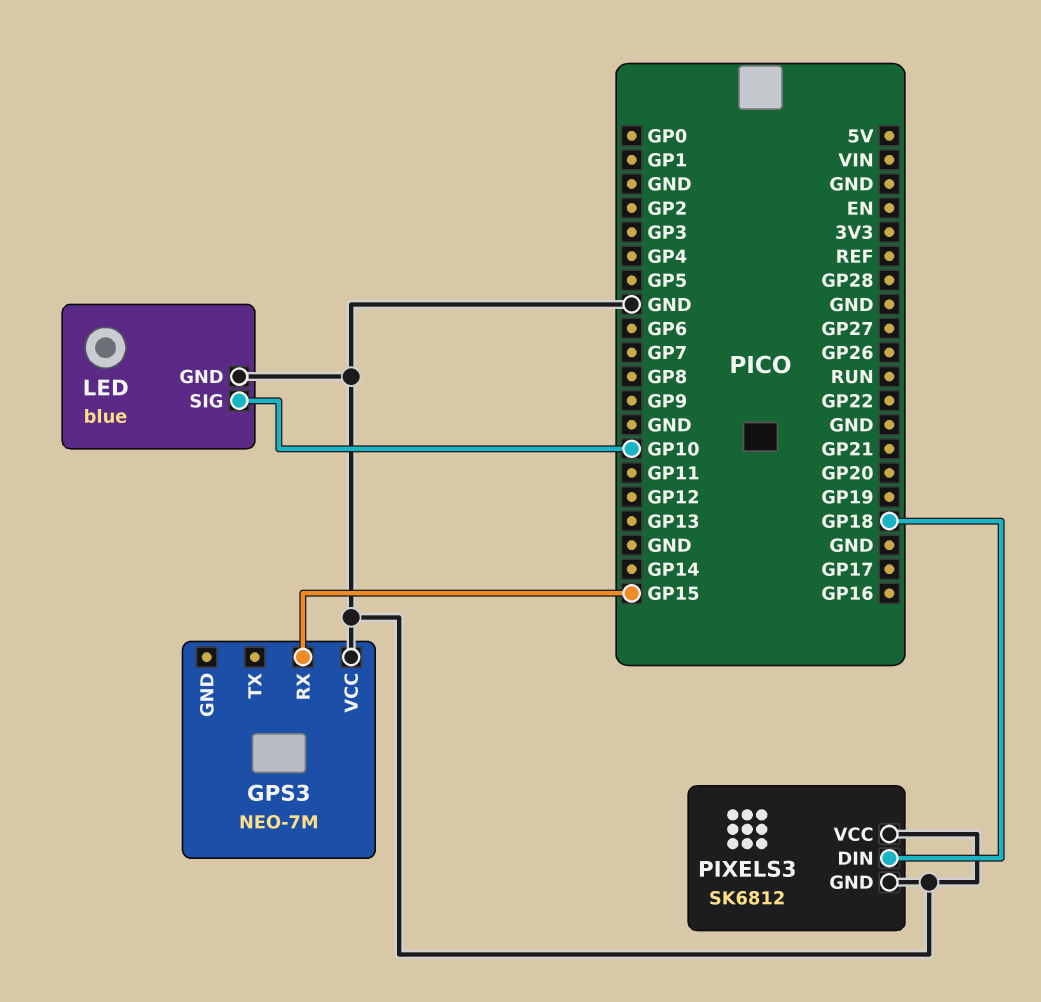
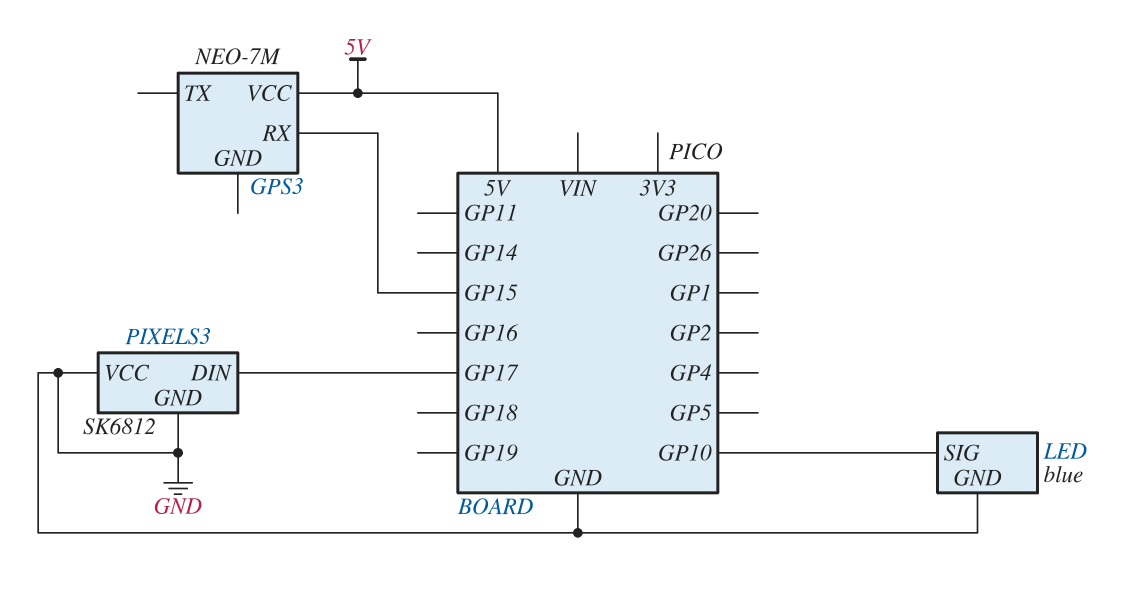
GPS3 pin VCC: GND -> 5V
PIXELS3 pin DIN: GP18 -> GP17

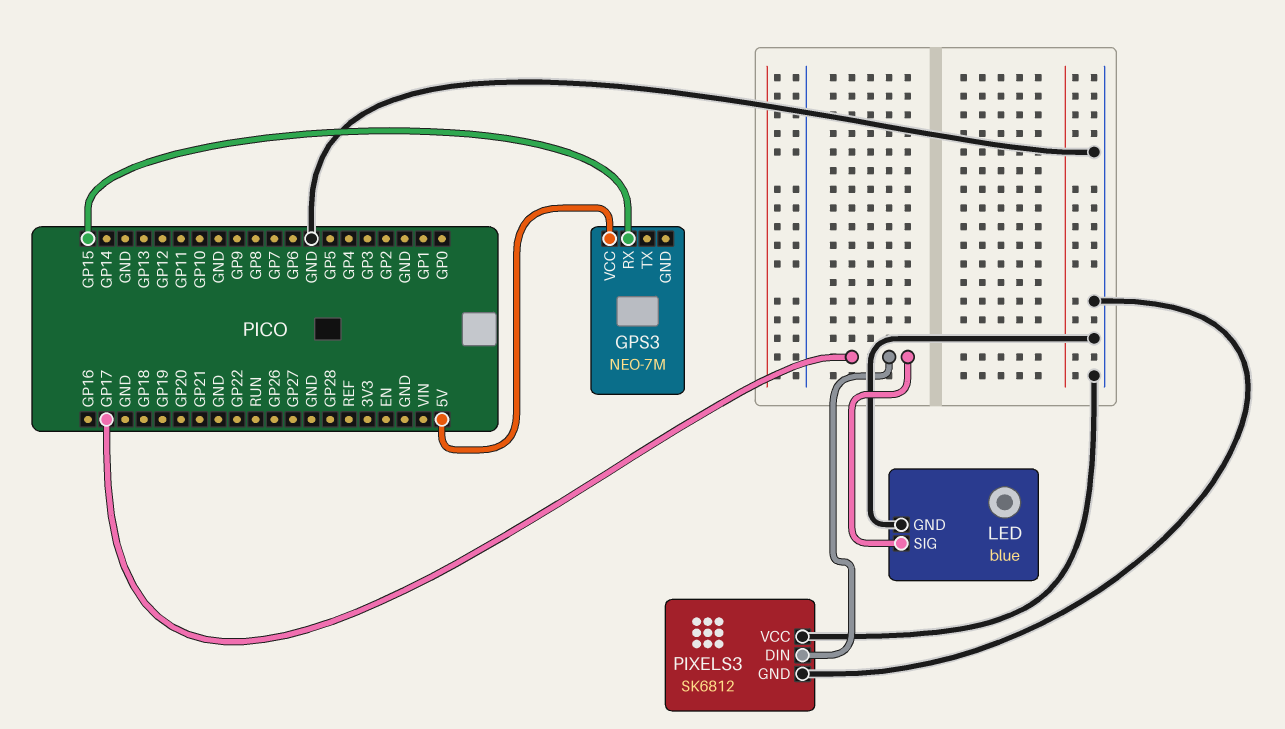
LED pin SIG: GP10 -> GP17

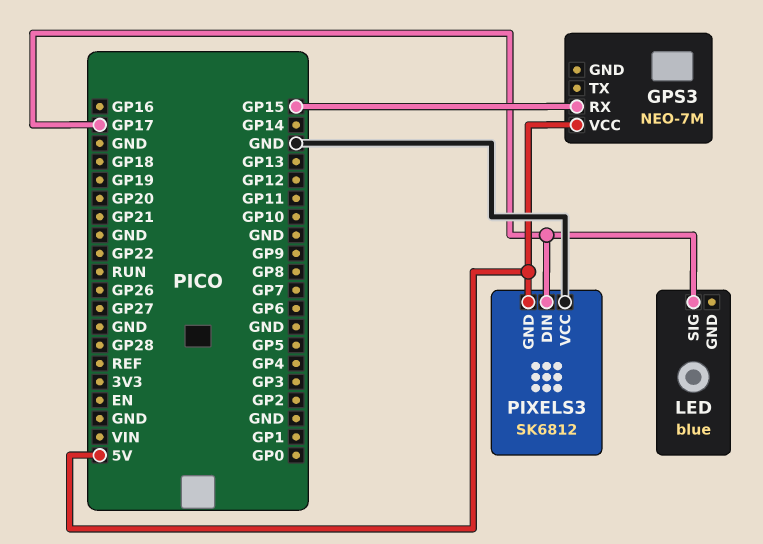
LED pin GND: GND -> none
PIXELS3 pin GND: GND -> 5V

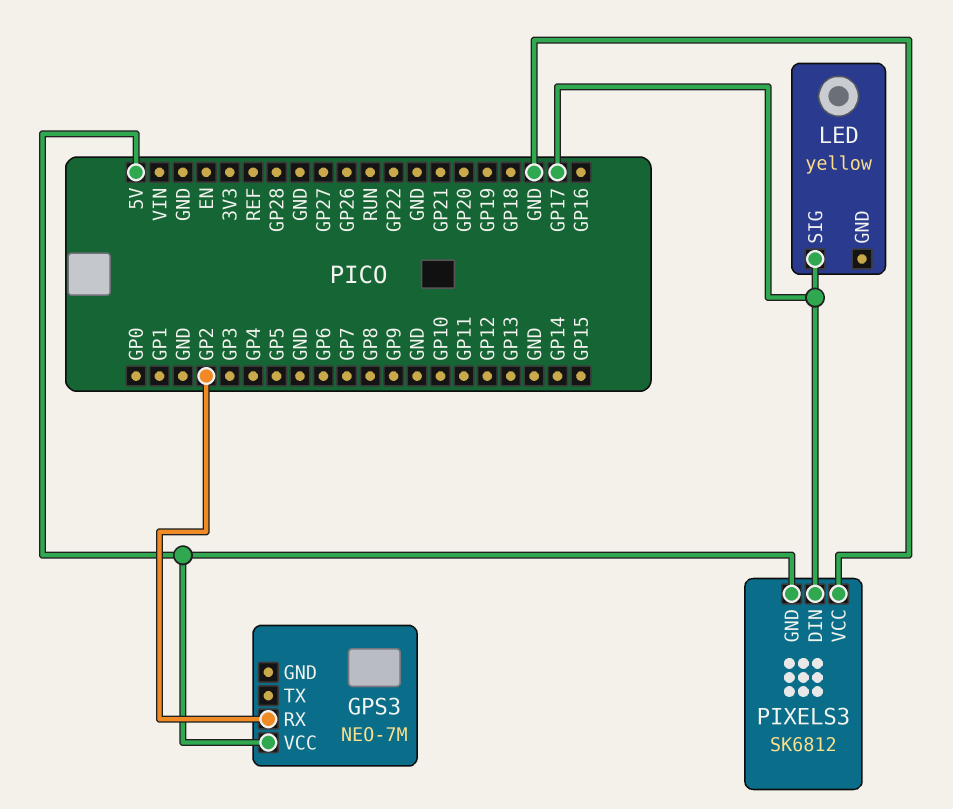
GPS3 pin RX: GP15 -> GP2
LED: blue -> yellow

